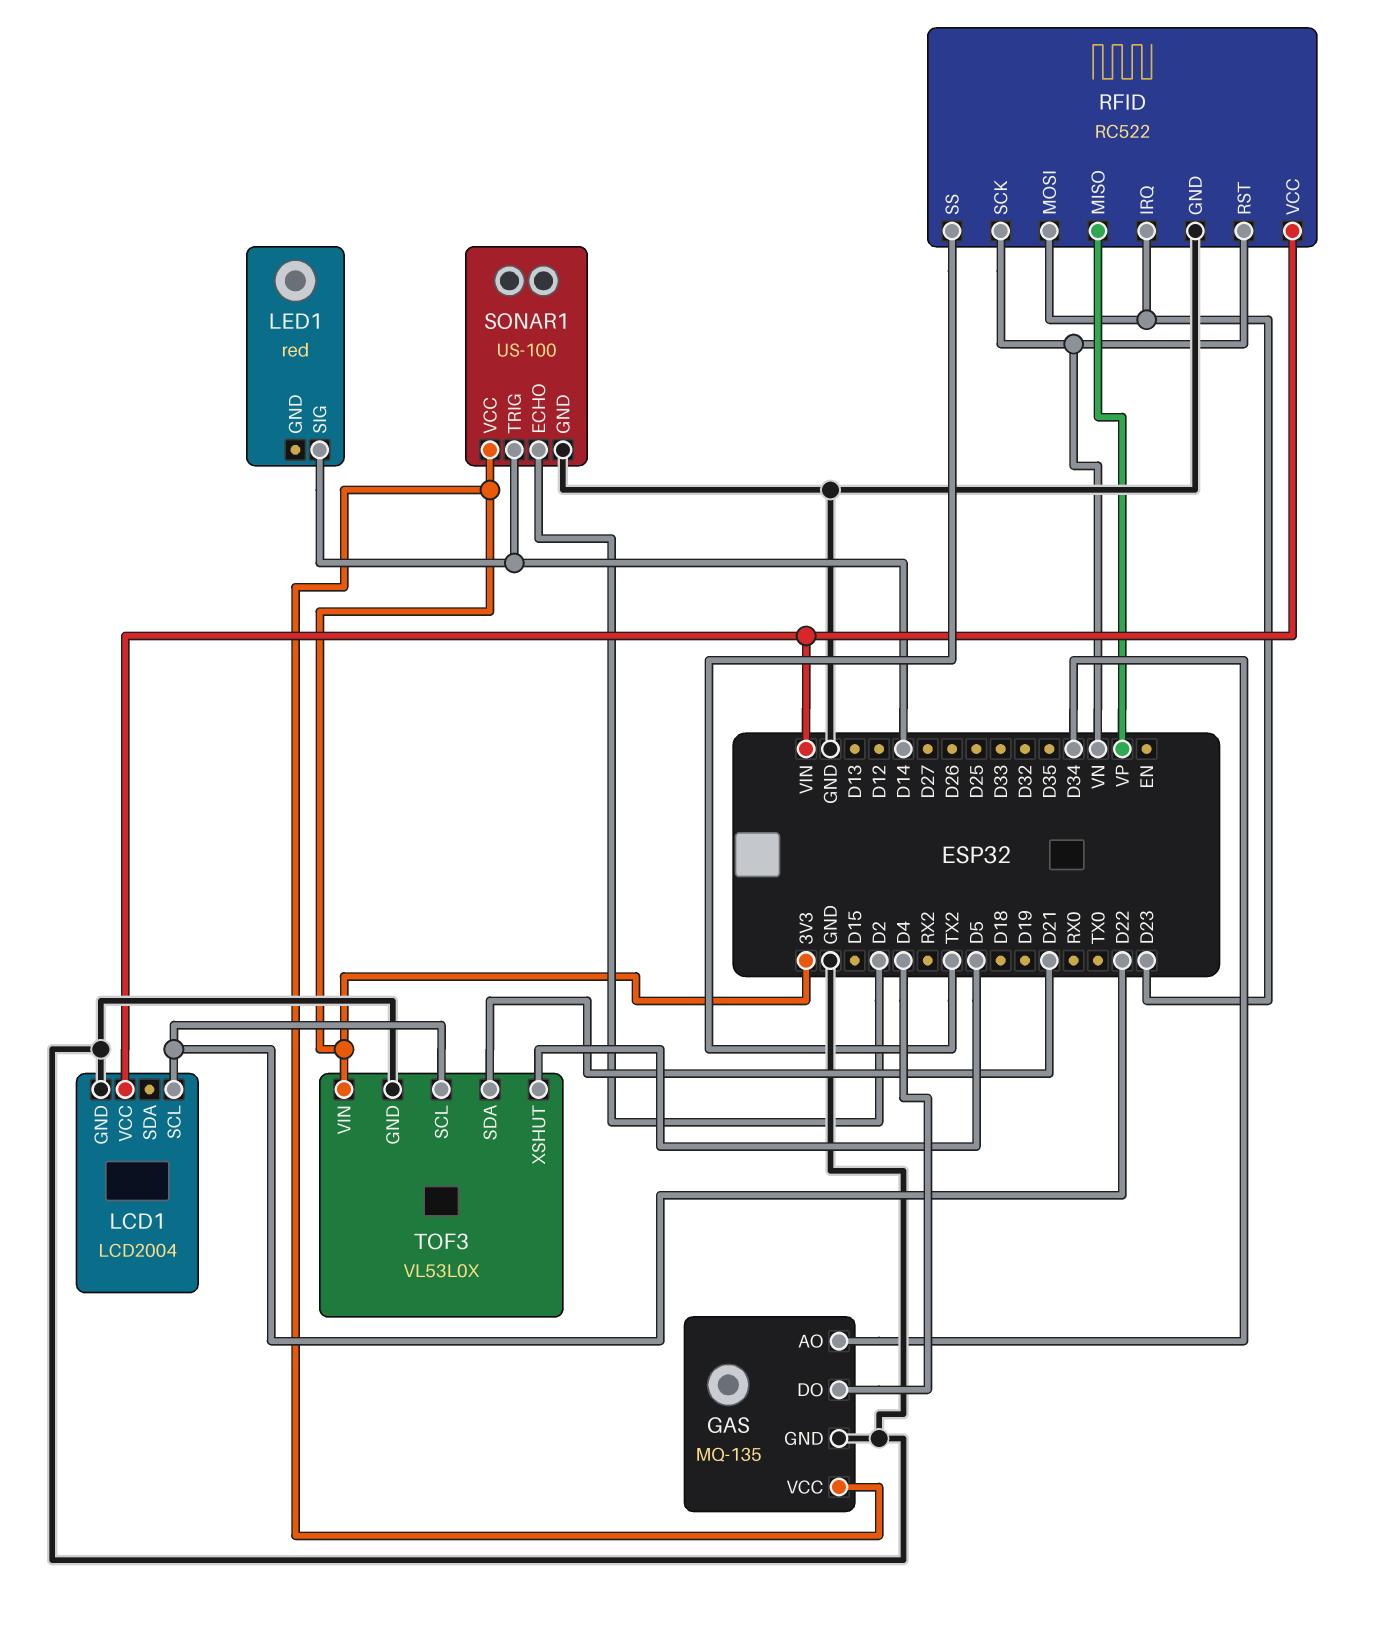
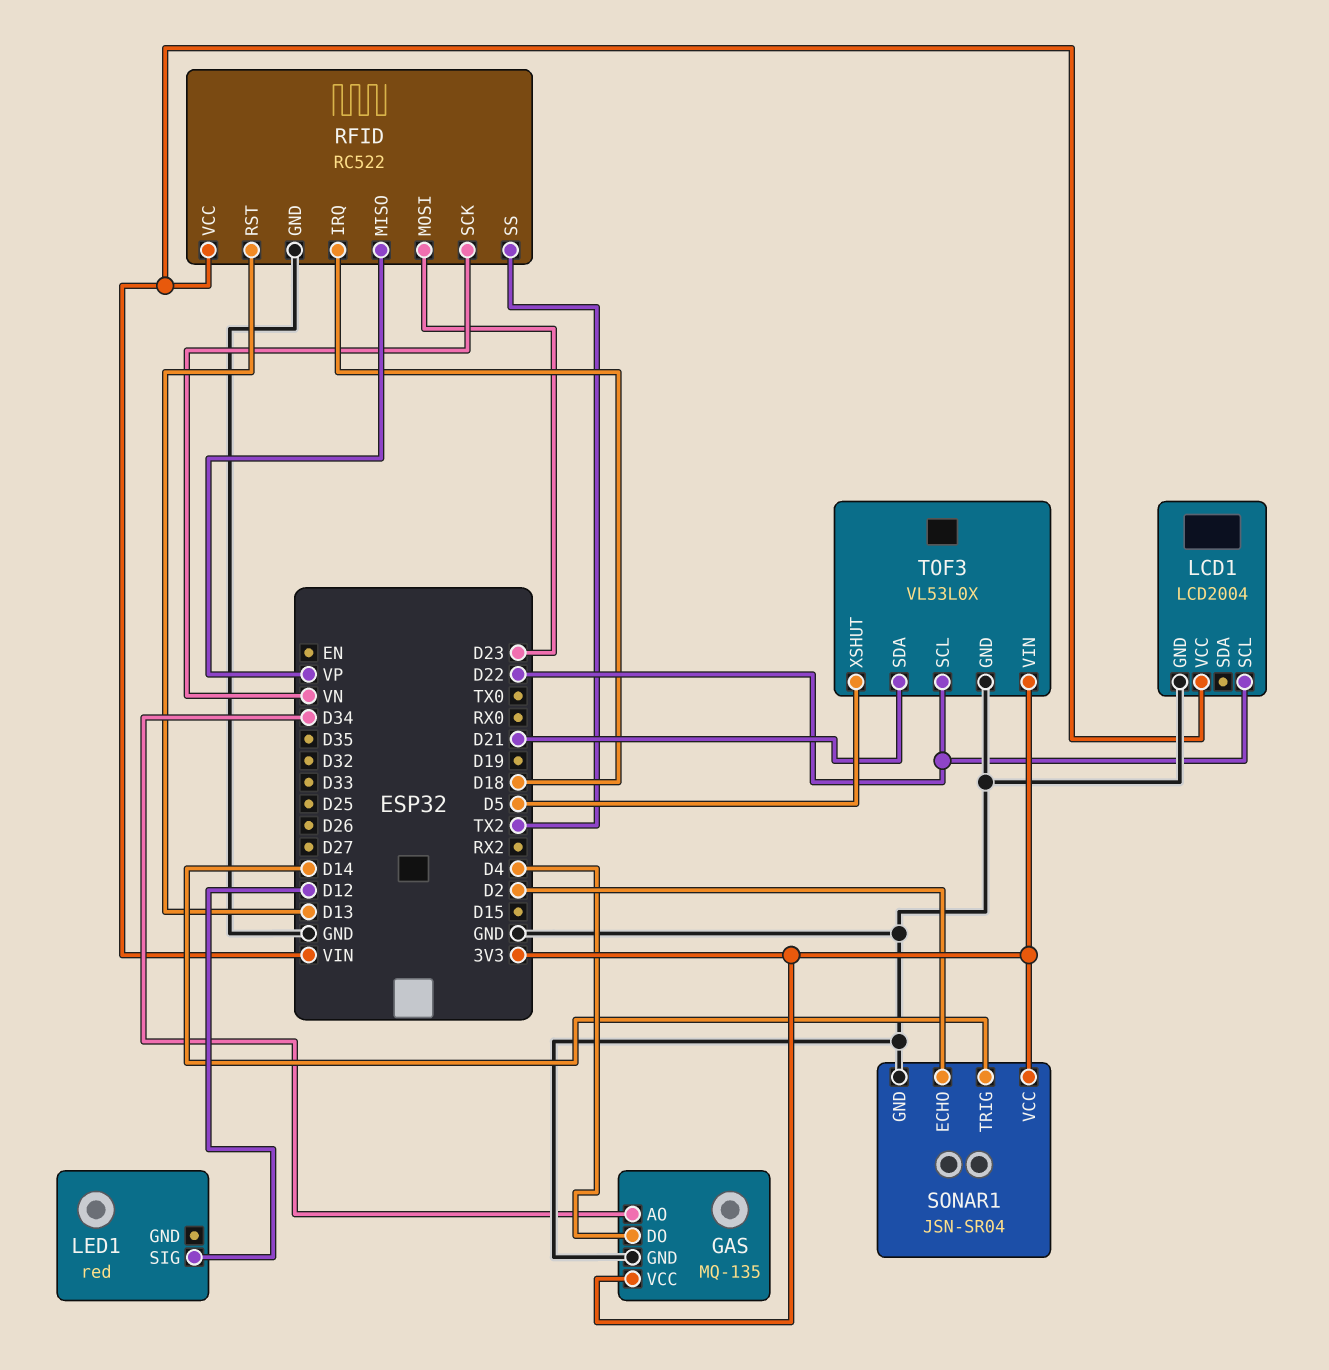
LED1 pin SIG: D14 -> D12
RFID pin IRQ: D23 -> D18
RFID pin RST: VN -> D13
SONAR1: US-100 -> JSN-SR04

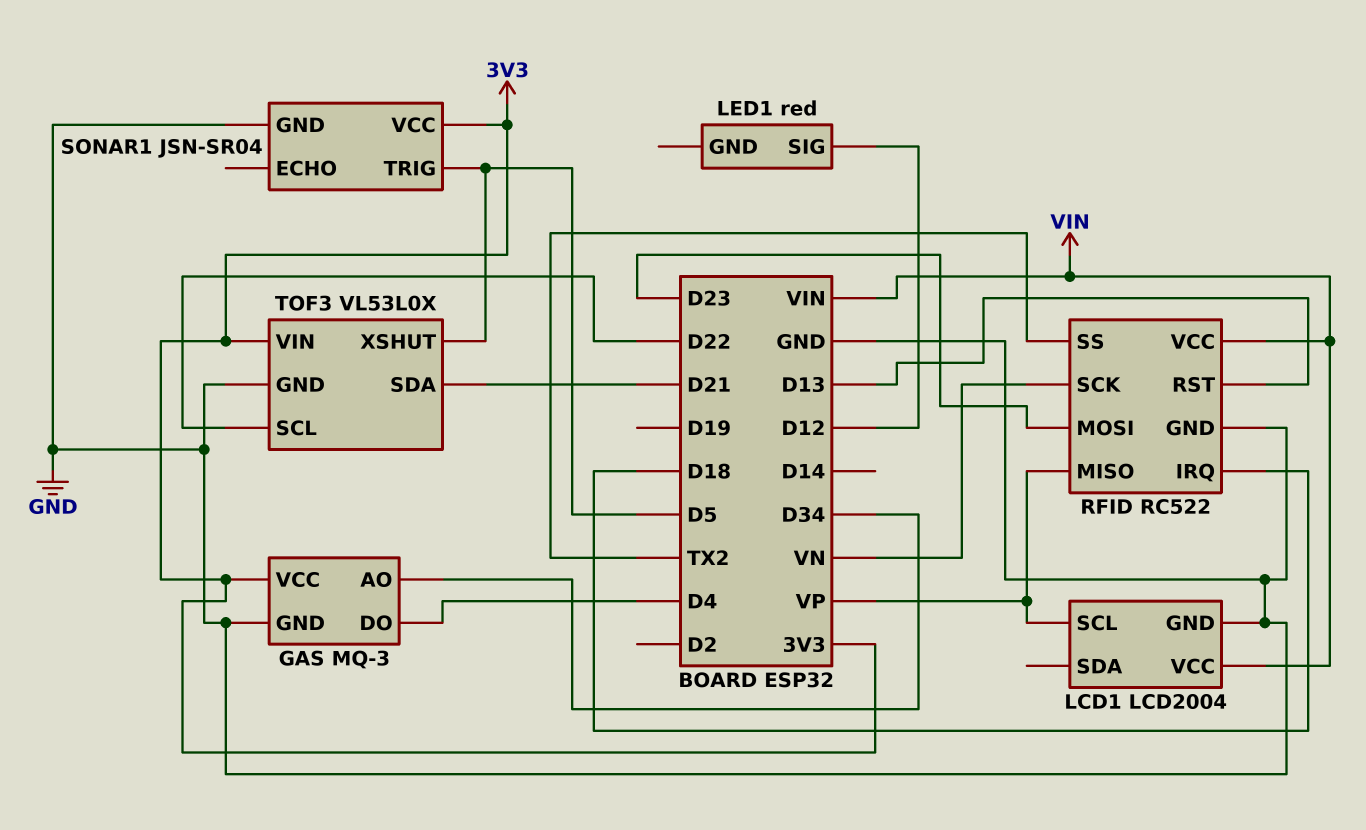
GAS: MQ-135 -> MQ-3
LCD1 pin SCL: D22 -> VP
SONAR1 pin ECHO: D2 -> none
SONAR1 pin TRIG: D14 -> D5

